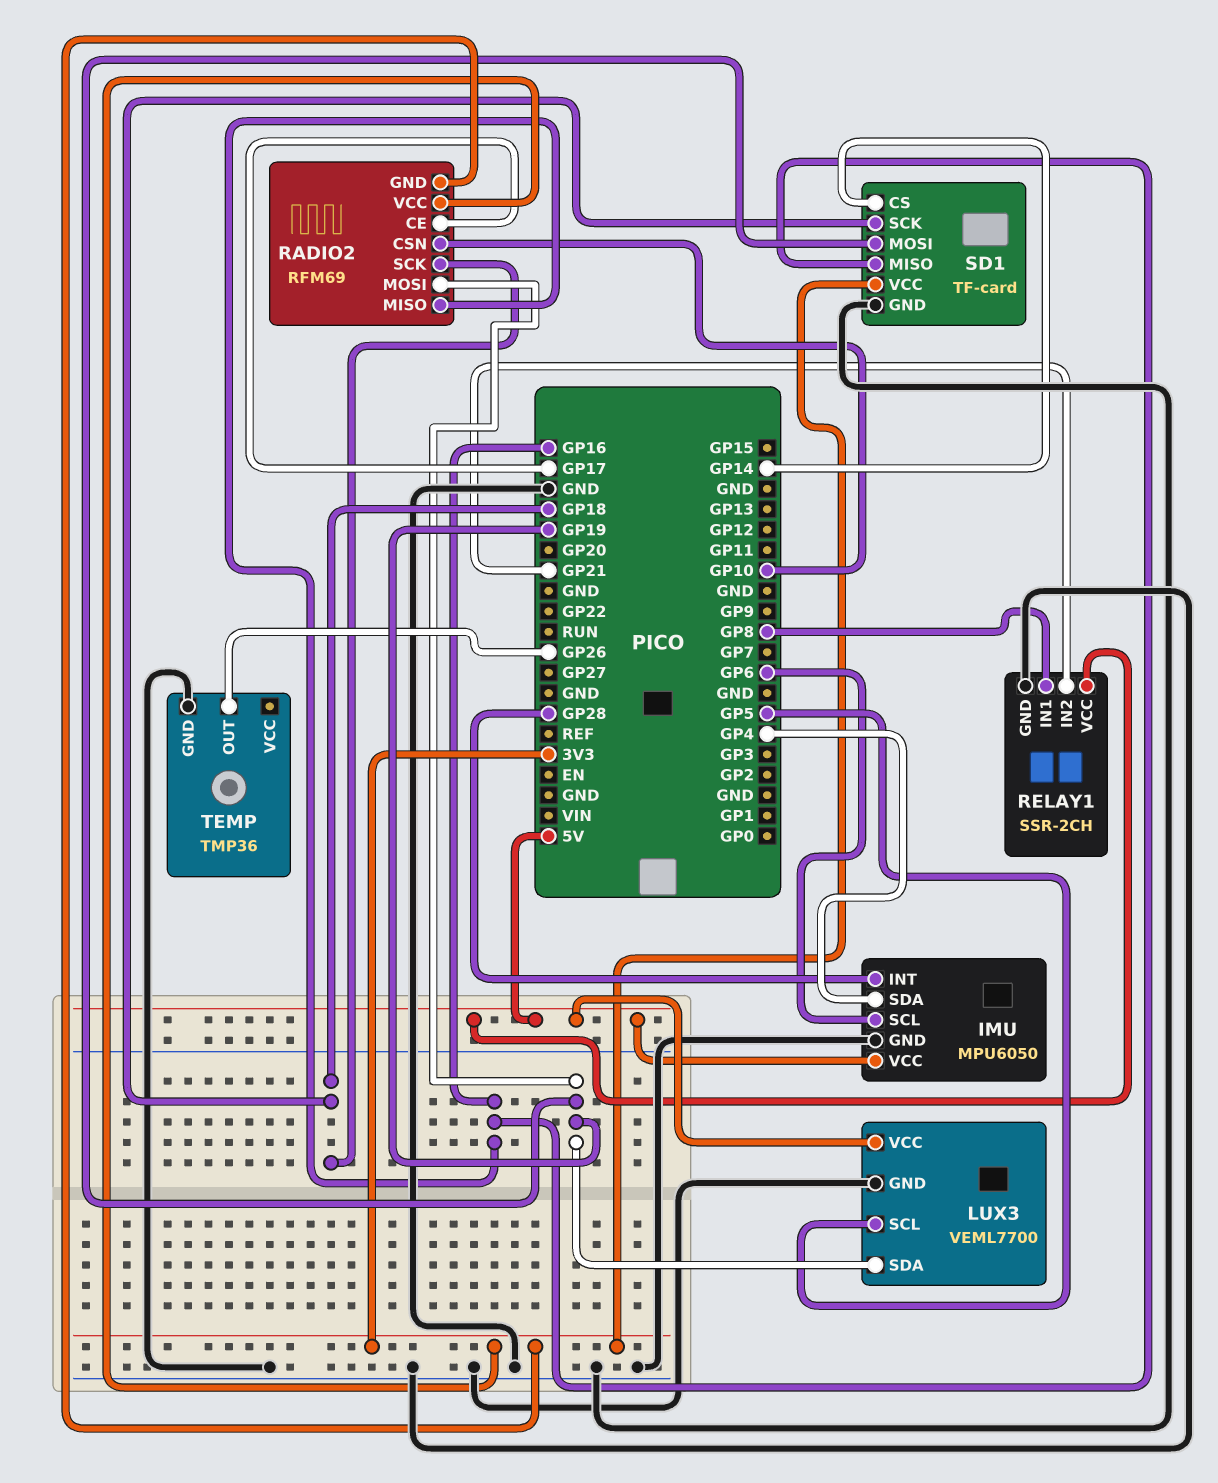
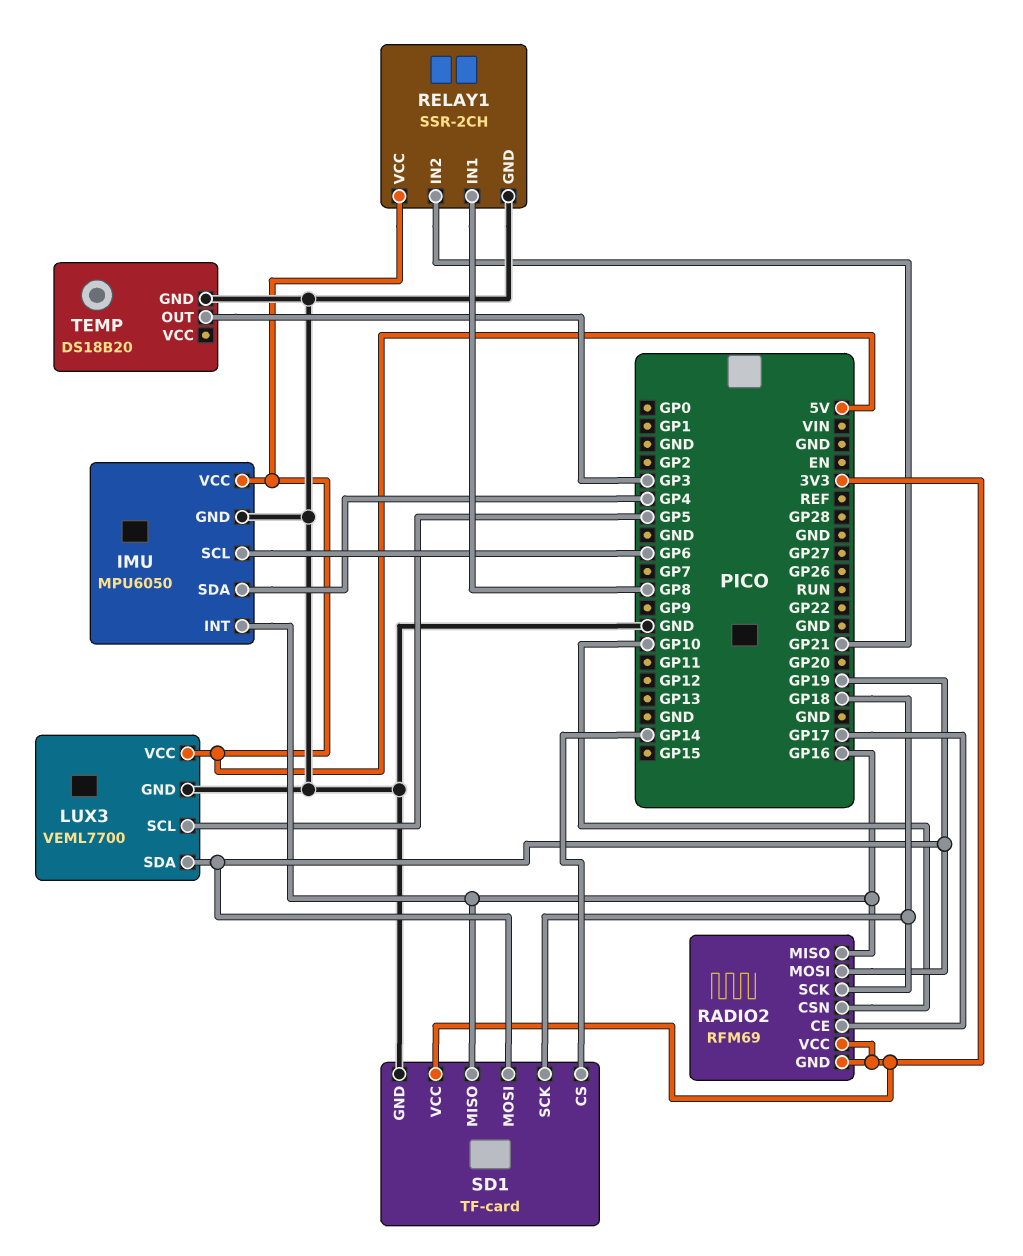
IMU pin INT: GP28 -> GP16
TEMP: TMP36 -> DS18B20
TEMP pin OUT: GP26 -> GP3

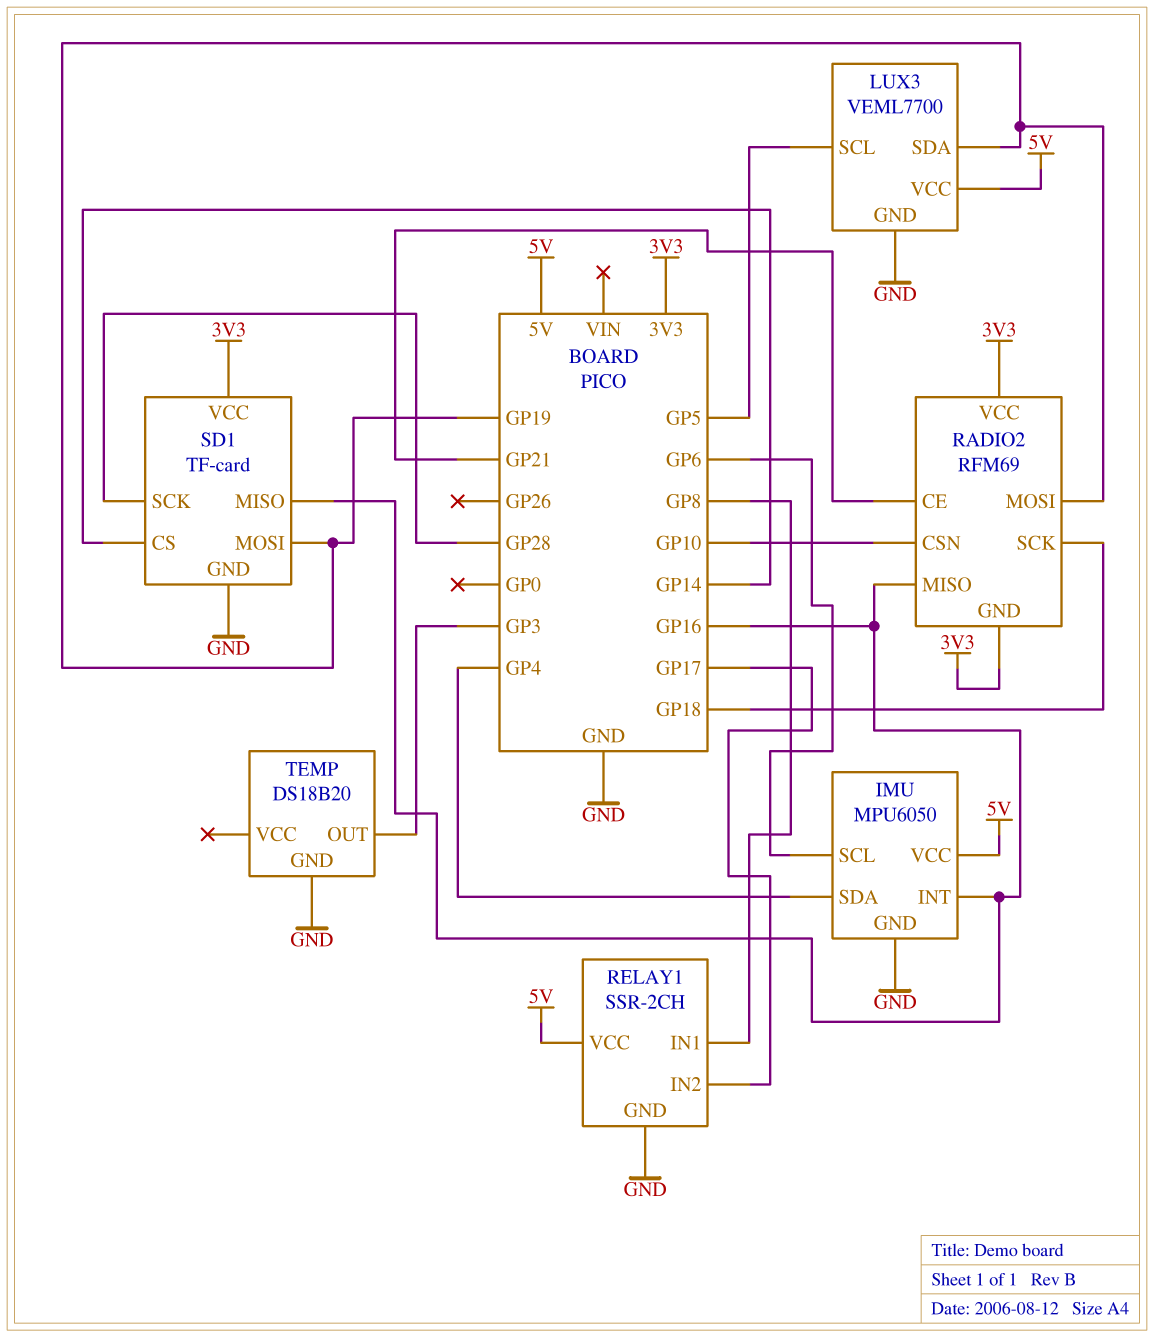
RADIO2 pin CE: GP17 -> GP21
RELAY1 pin IN2: GP21 -> GP17
SD1 pin SCK: GP18 -> GP28

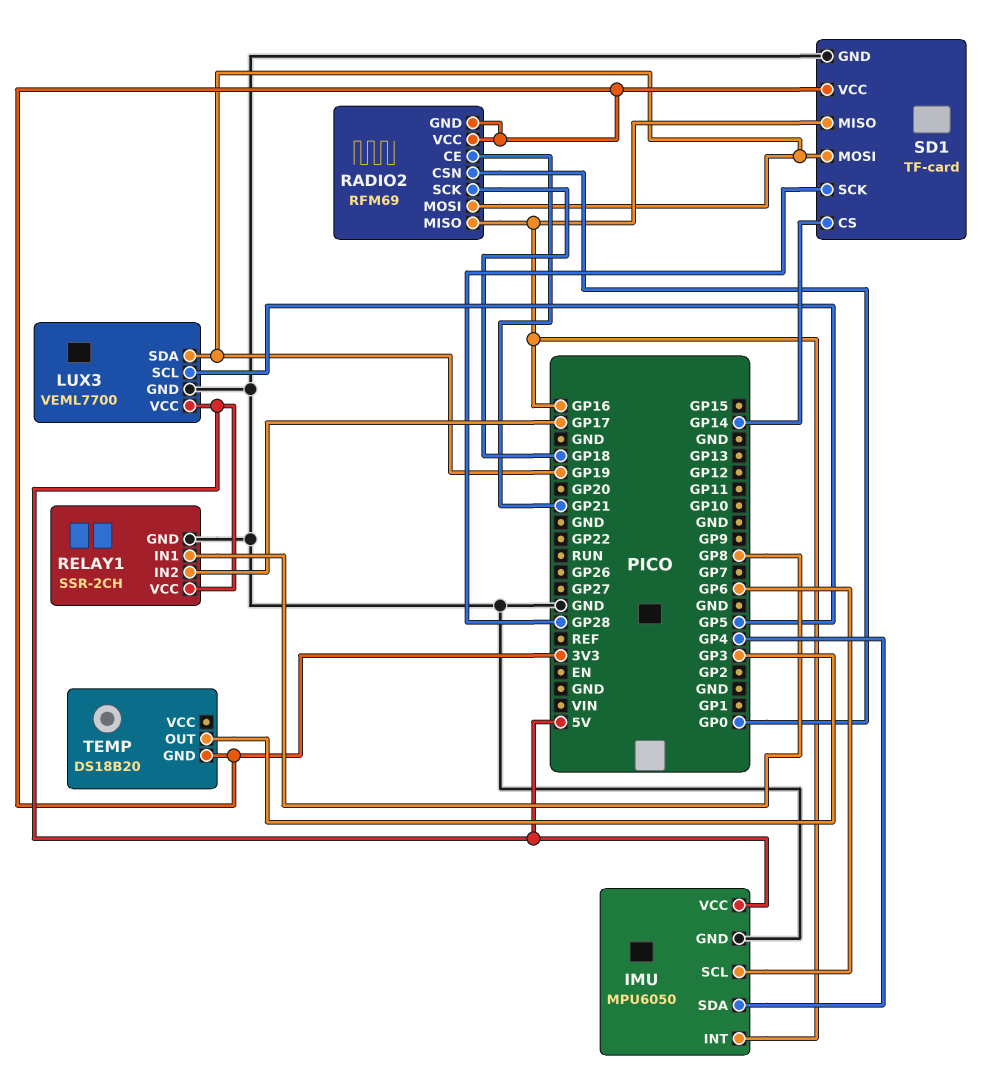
RADIO2 pin CSN: GP10 -> GP0
TEMP pin GND: GND -> 3V3

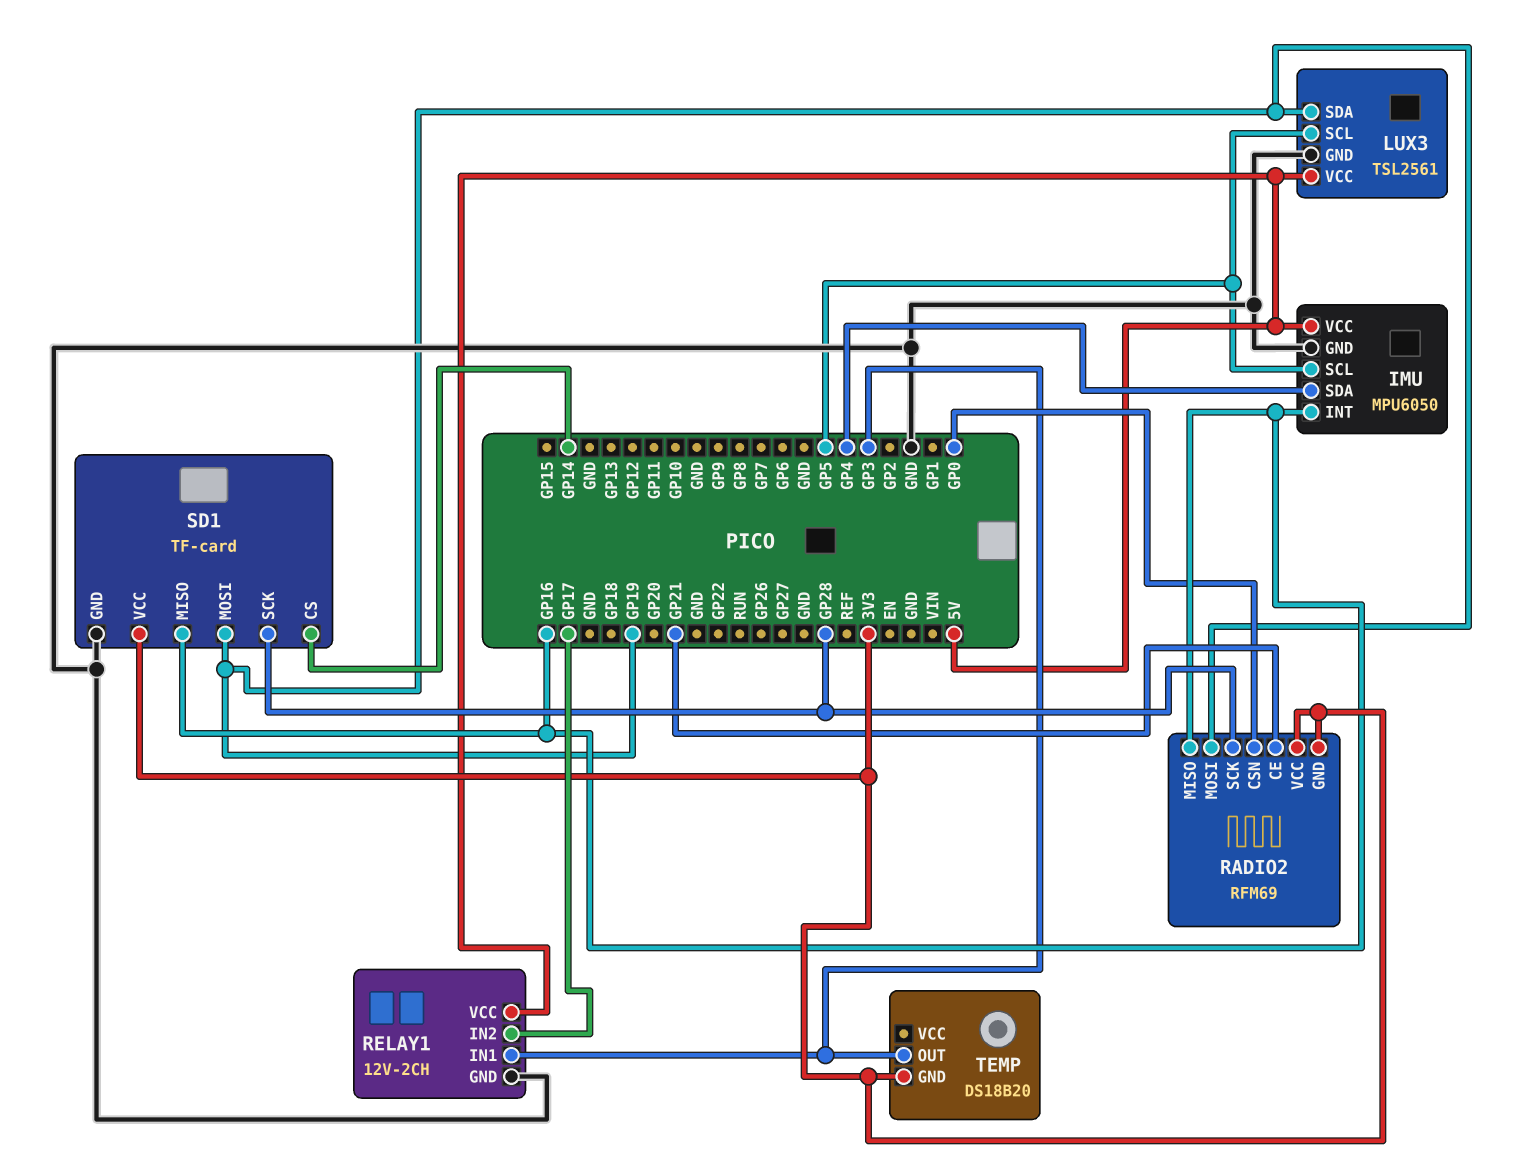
IMU pin SCL: GP6 -> GP5
LUX3: VEML7700 -> TSL2561
RADIO2 pin SCK: GP18 -> GP28
RELAY1: SSR-2CH -> 12V-2CH
RELAY1 pin IN1: GP8 -> GP3

